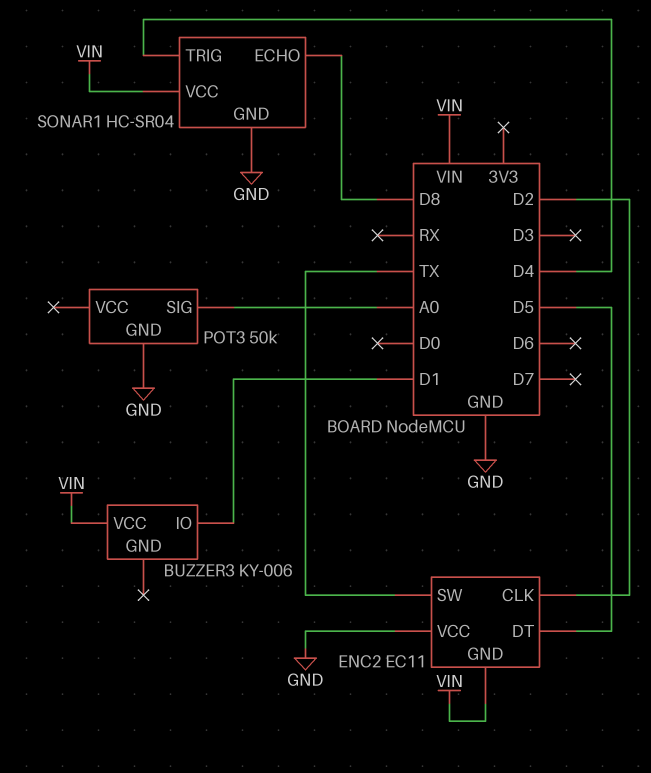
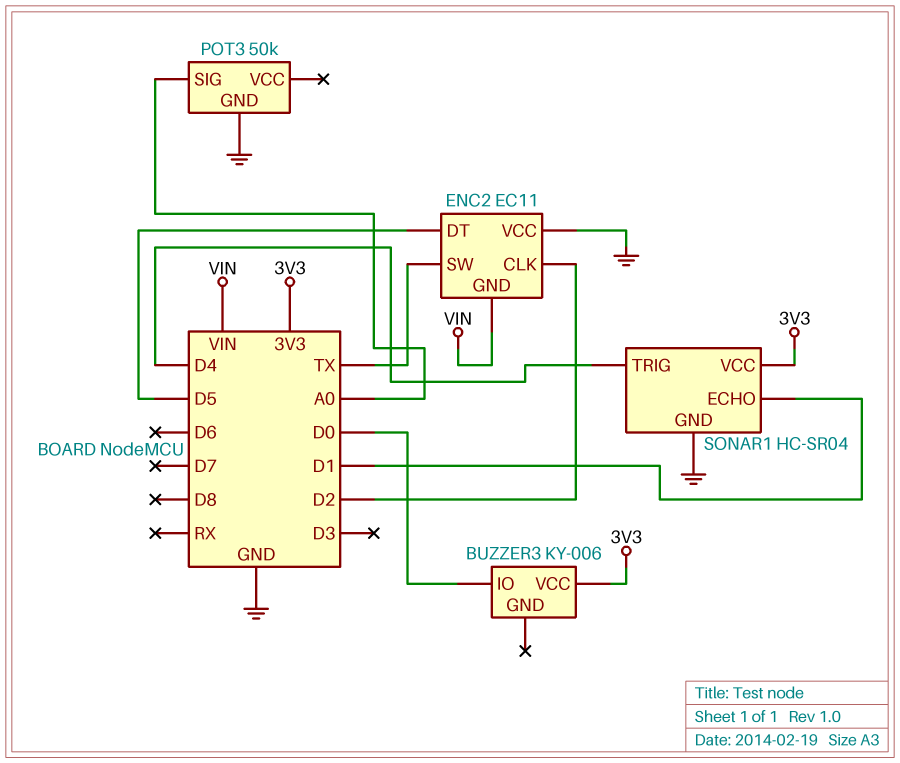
BUZZER3 pin IO: D1 -> D0
BUZZER3 pin VCC: VIN -> 3V3
SONAR1 pin ECHO: D8 -> D1
SONAR1 pin VCC: VIN -> 3V3

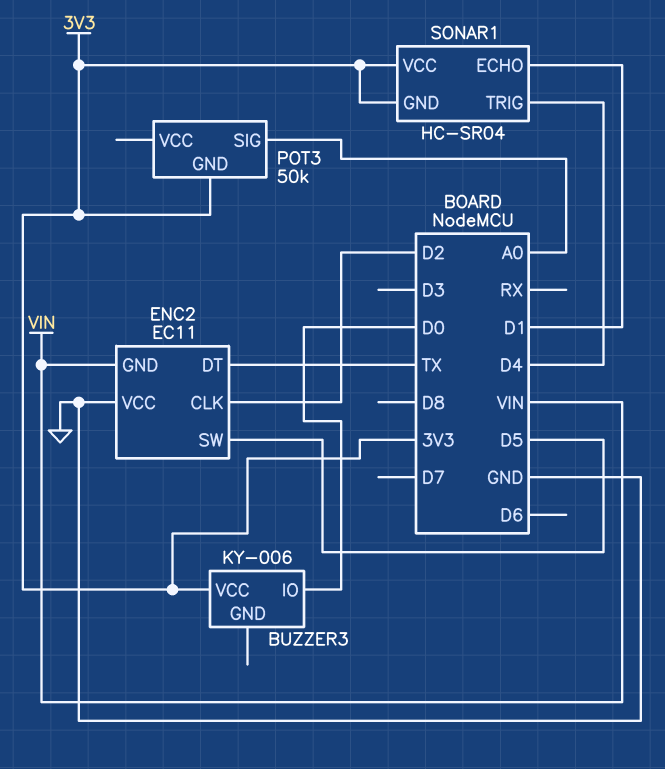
ENC2 pin DT: D5 -> TX
ENC2 pin SW: TX -> D5
POT3 pin GND: GND -> 3V3
SONAR1 pin GND: GND -> 3V3

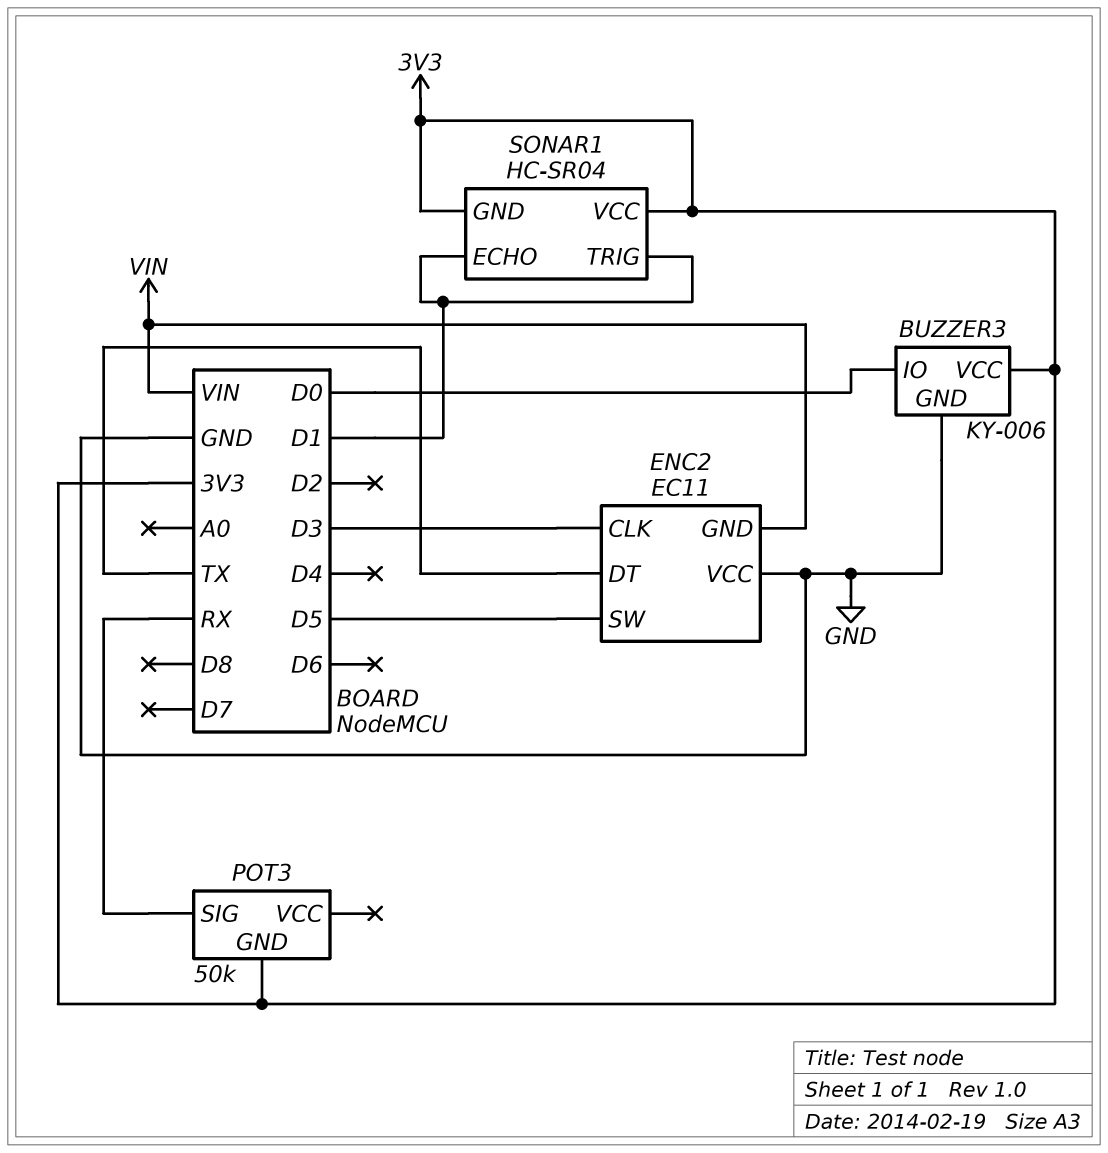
BUZZER3 pin GND: none -> GND
ENC2 pin CLK: D2 -> D3
POT3 pin SIG: A0 -> RX
SONAR1 pin TRIG: D4 -> D1

